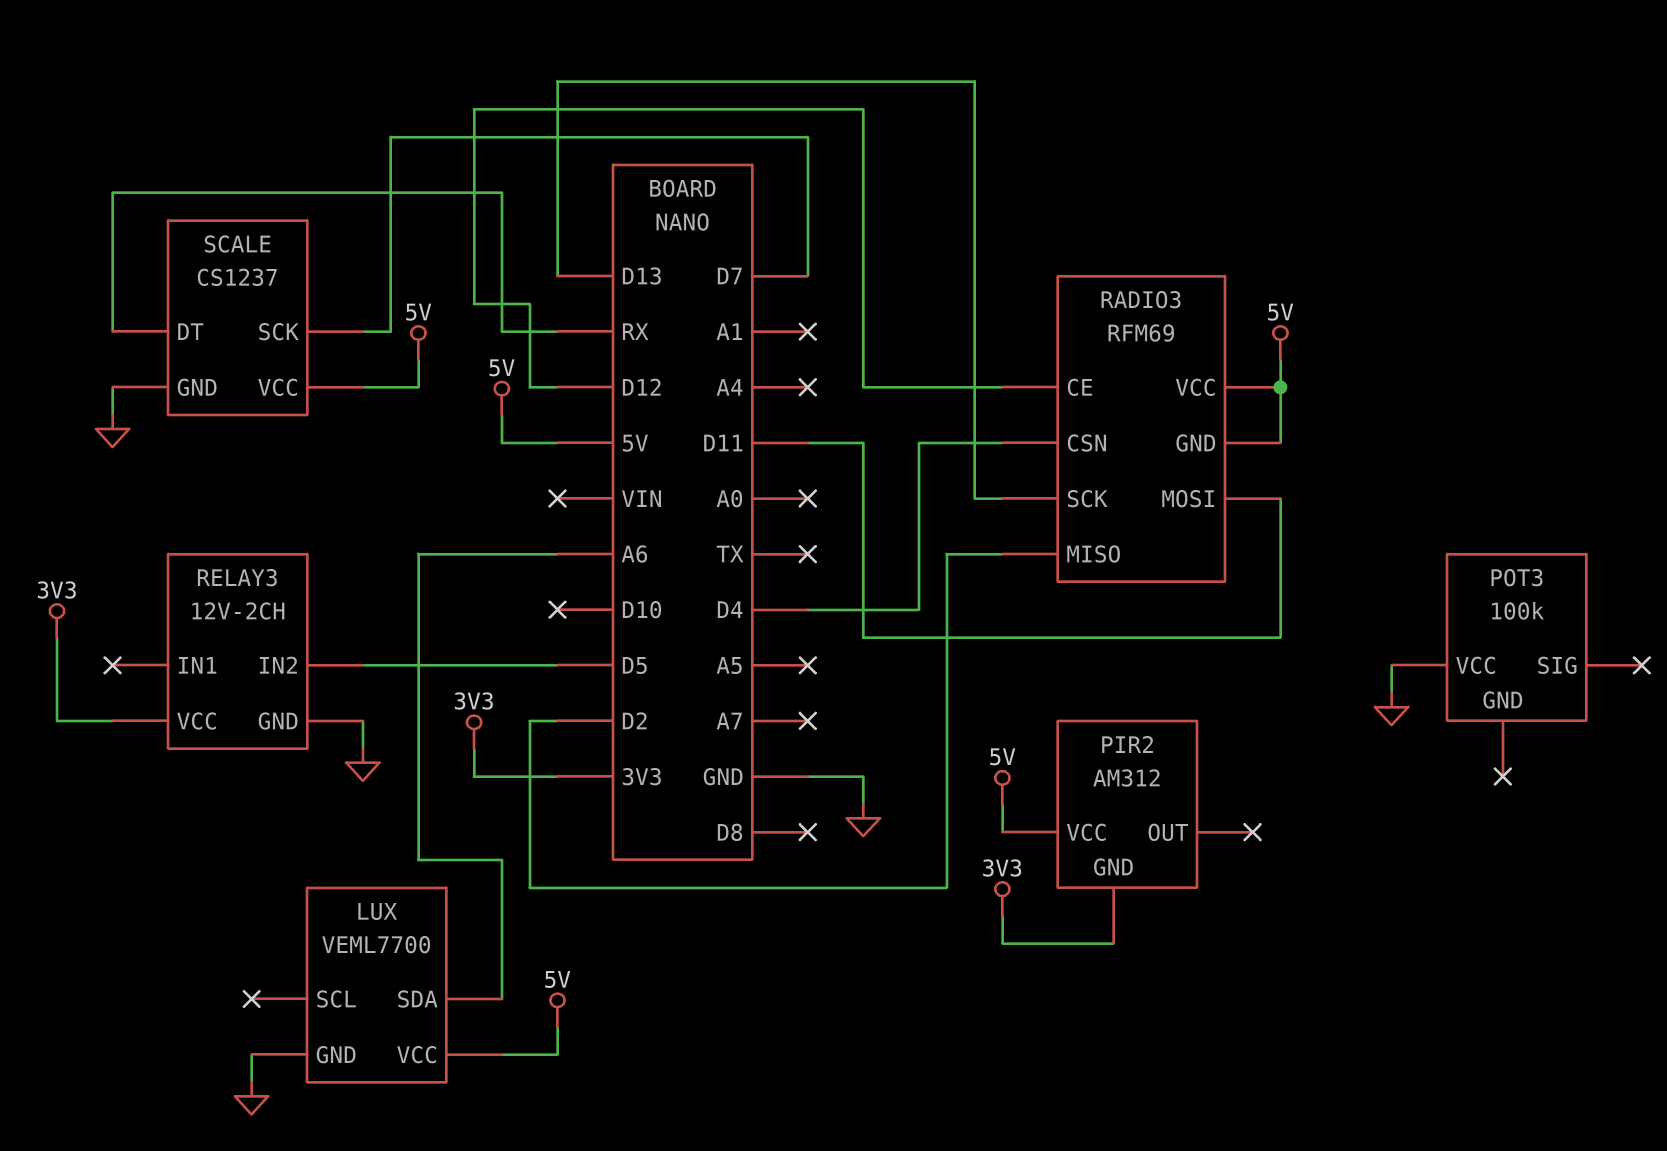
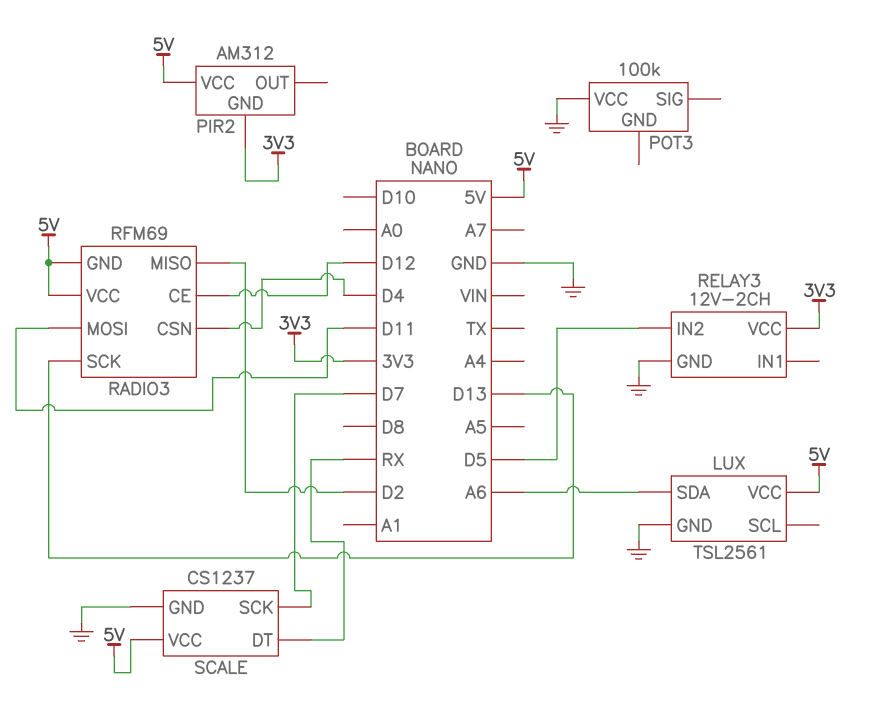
LUX: VEML7700 -> TSL2561

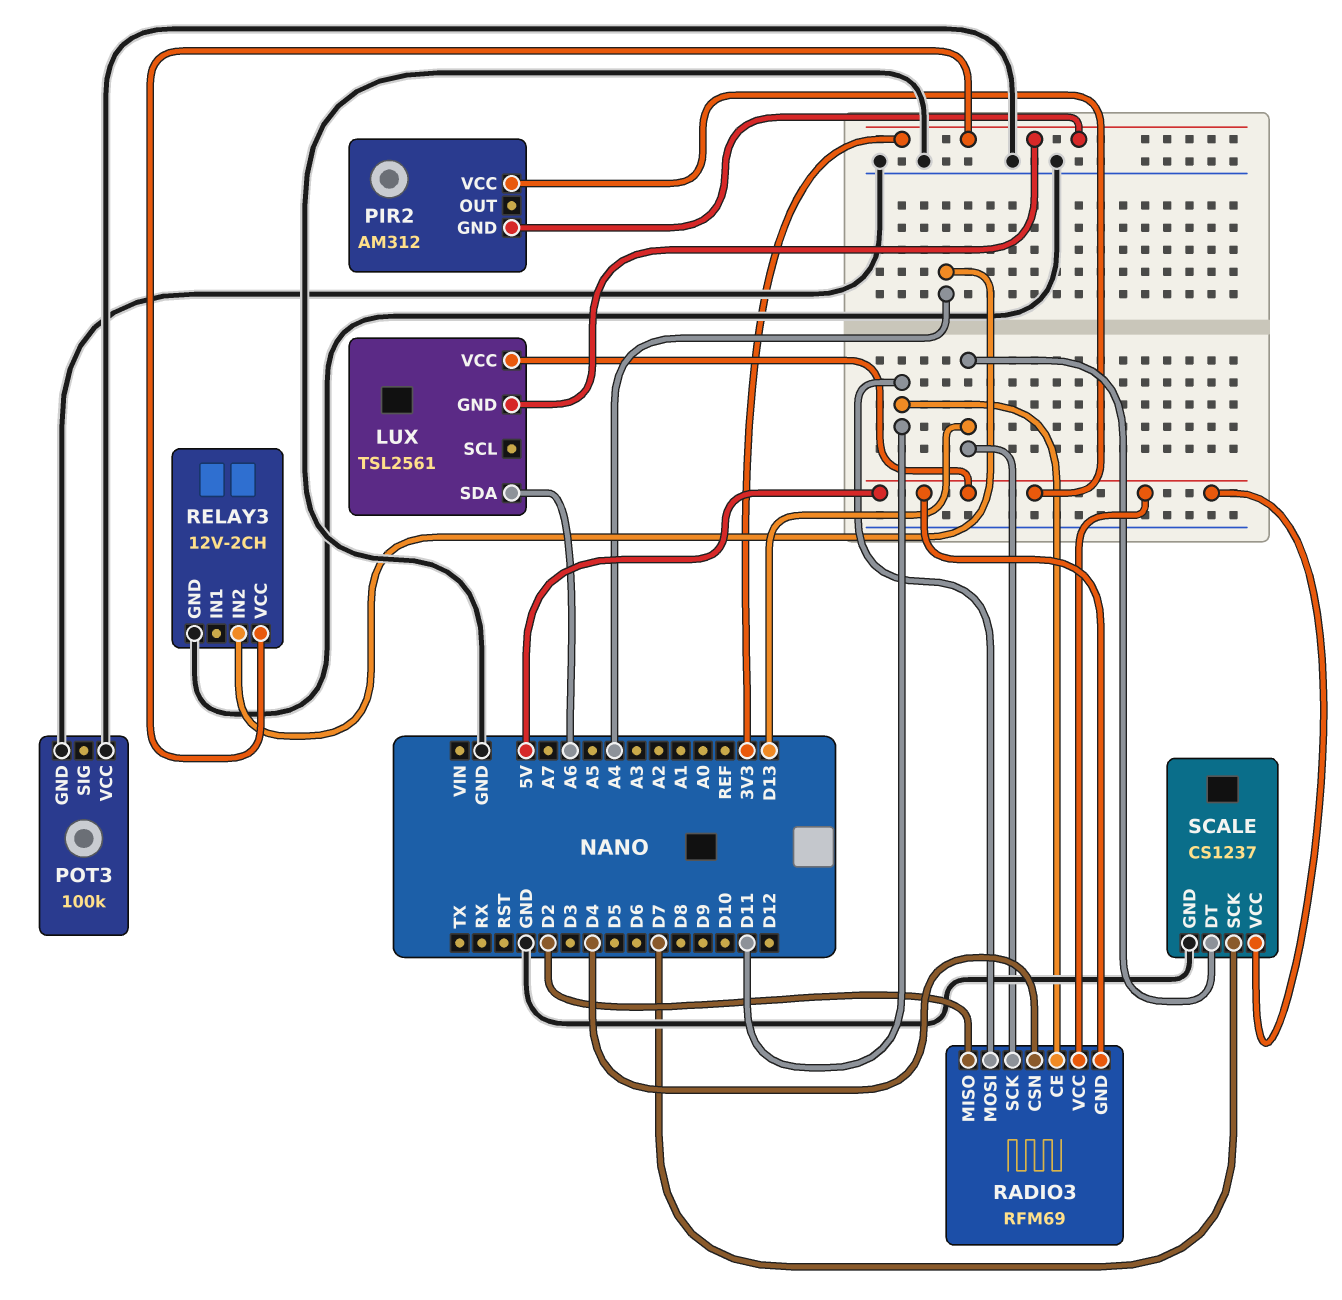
LUX pin GND: GND -> 3V3
POT3 pin GND: none -> GND
RADIO3 pin CE: D12 -> D11
RELAY3 pin IN2: D5 -> A4
SCALE pin DT: RX -> D13

